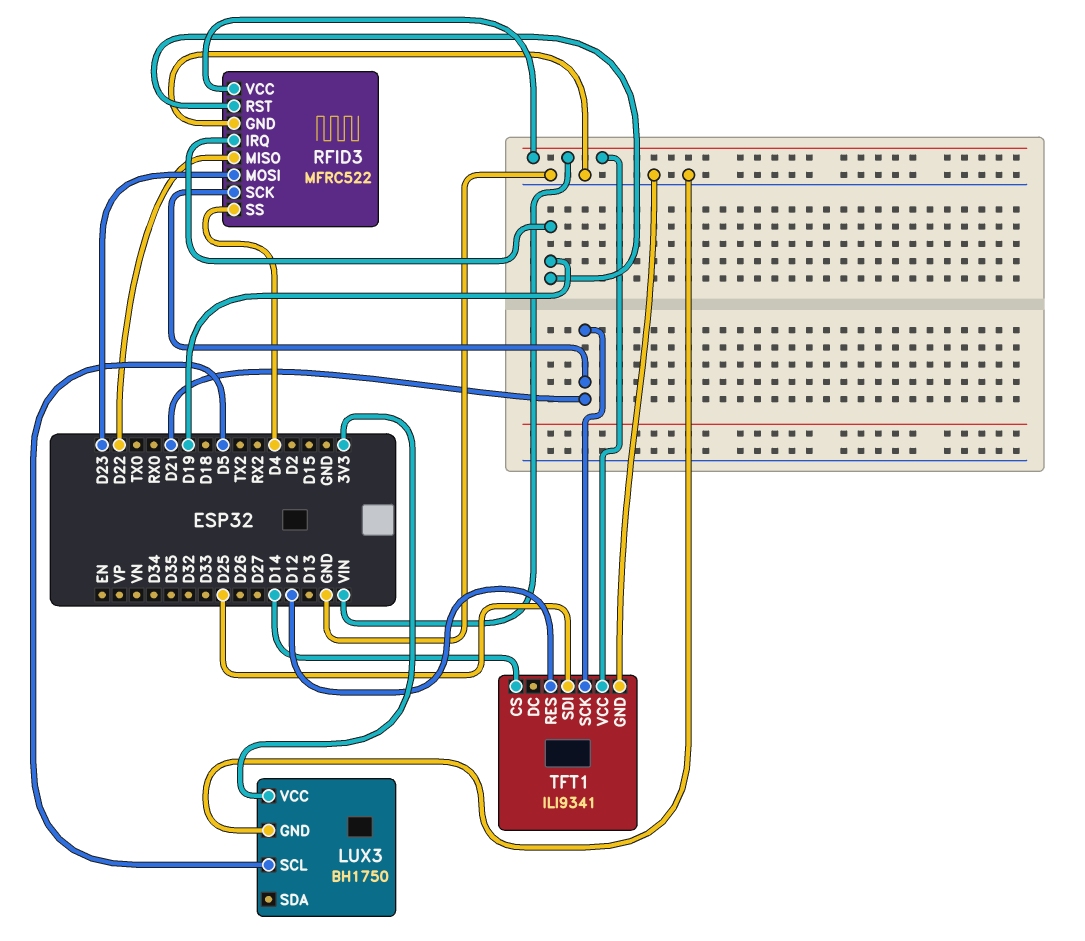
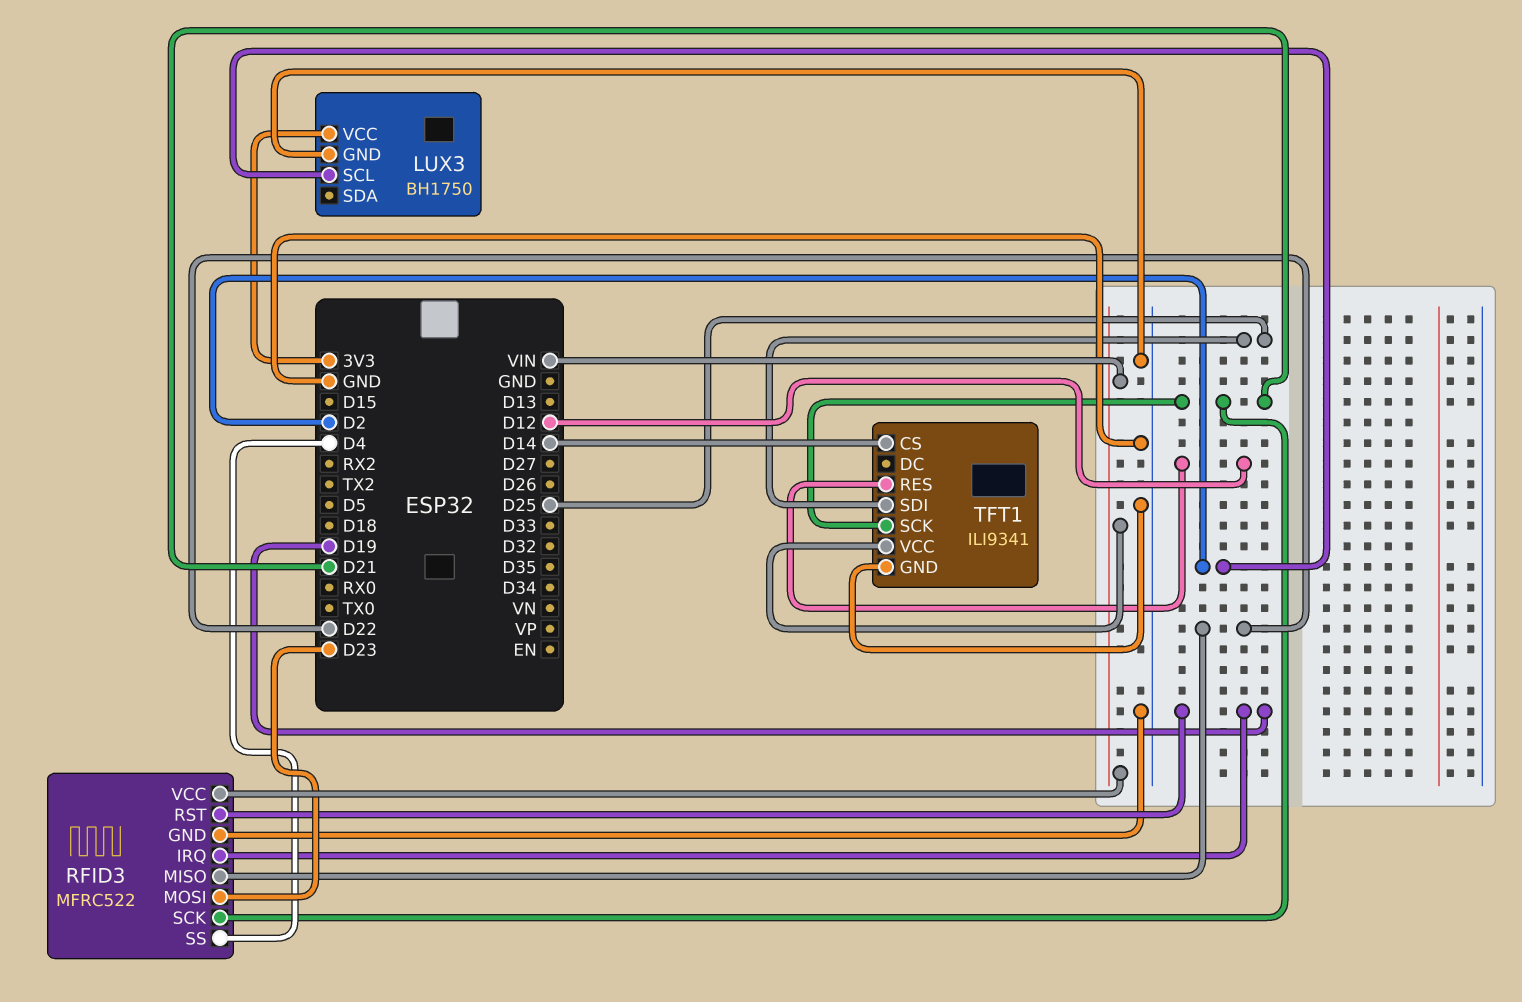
LUX3 pin SCL: D5 -> D2

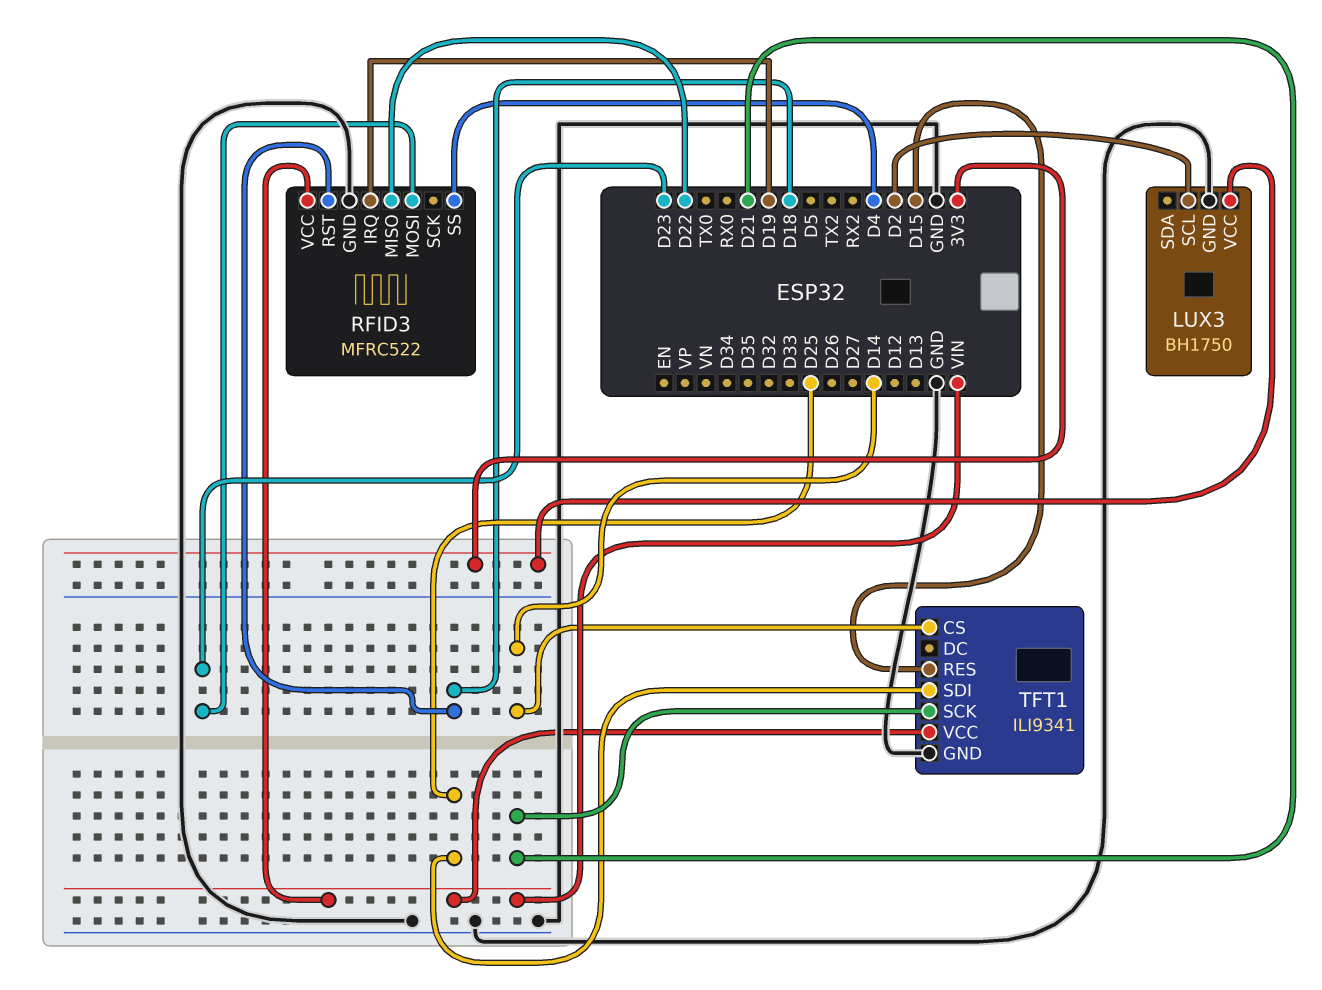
RFID3 pin RST: D19 -> D18
RFID3 pin SCK: D21 -> none
TFT1 pin RES: D12 -> D15

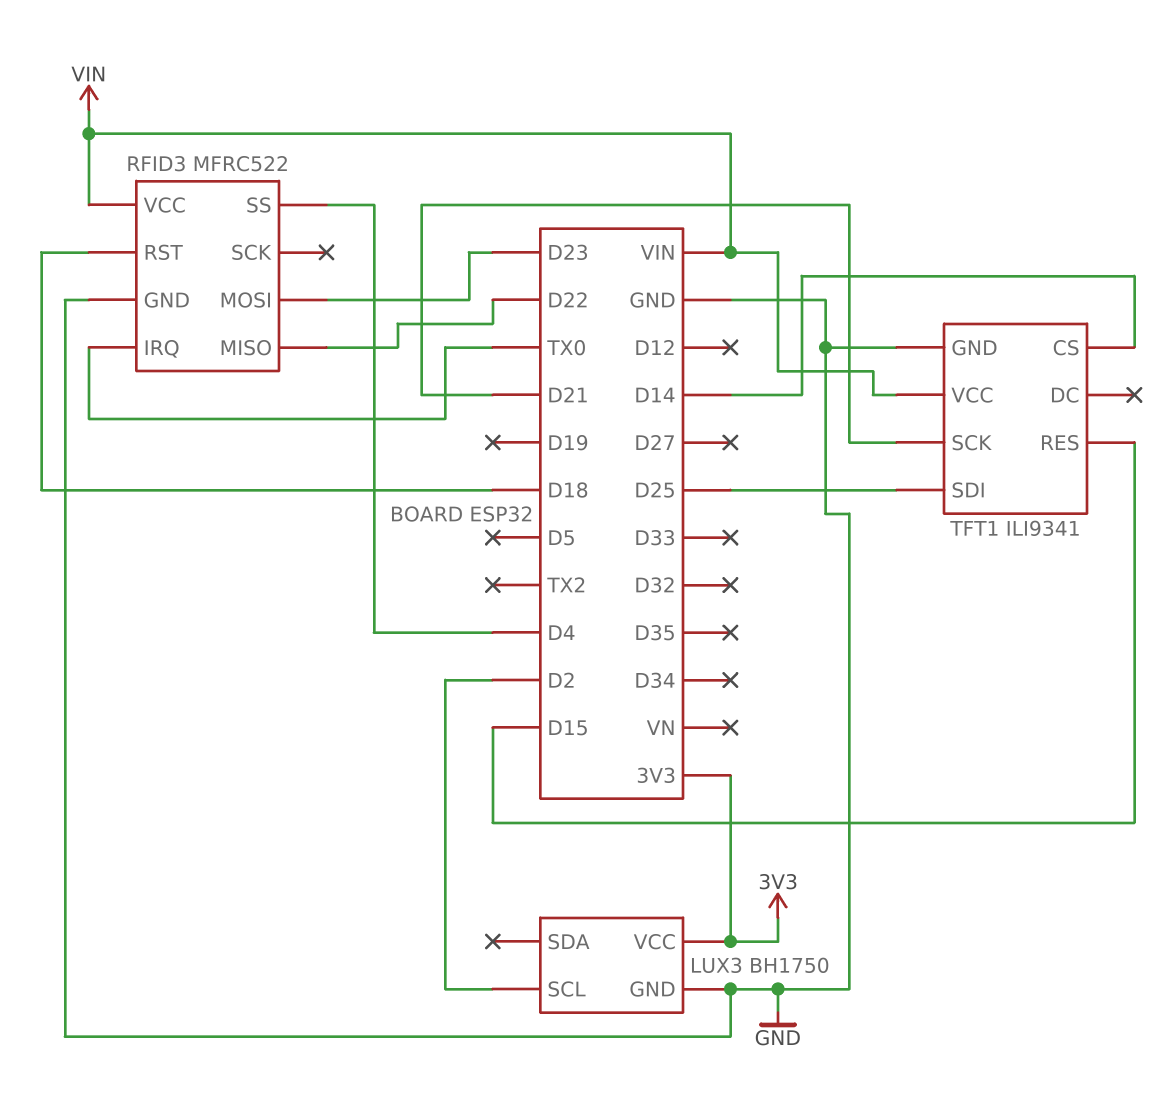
RFID3 pin IRQ: D19 -> TX0

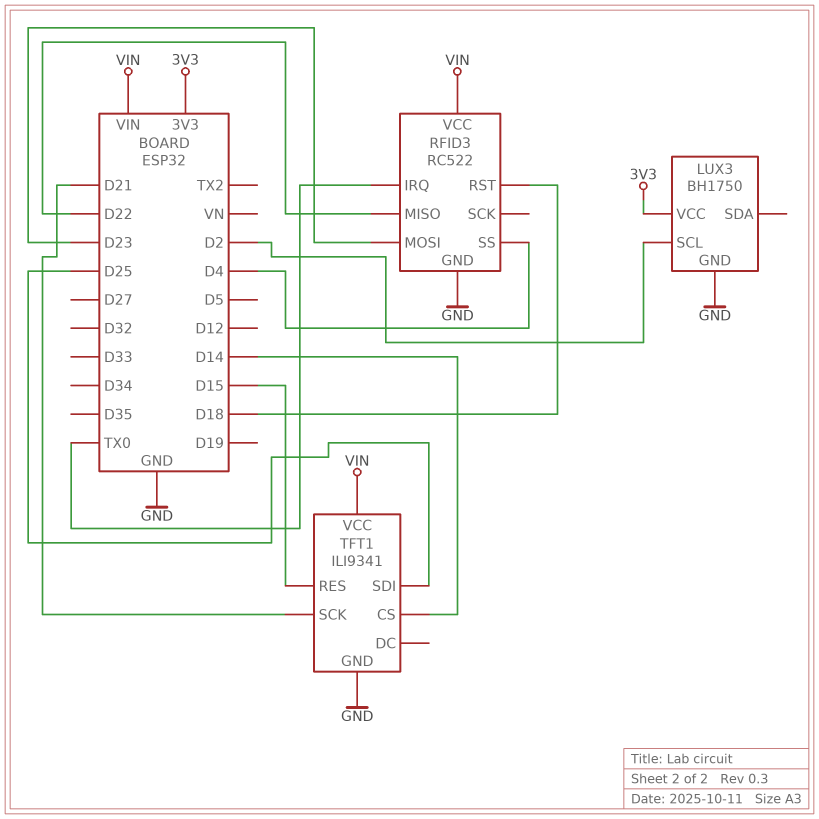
RFID3: MFRC522 -> RC522

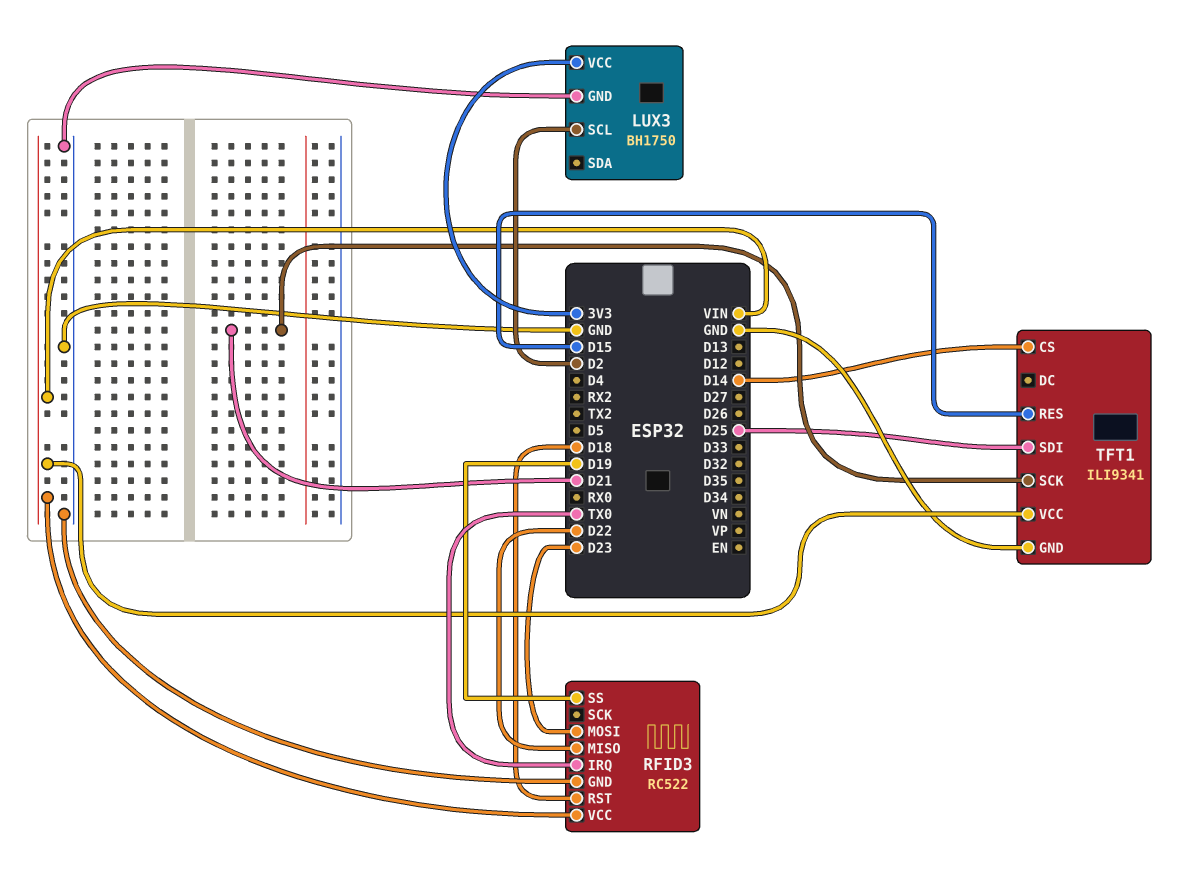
RFID3 pin SS: D4 -> D19

